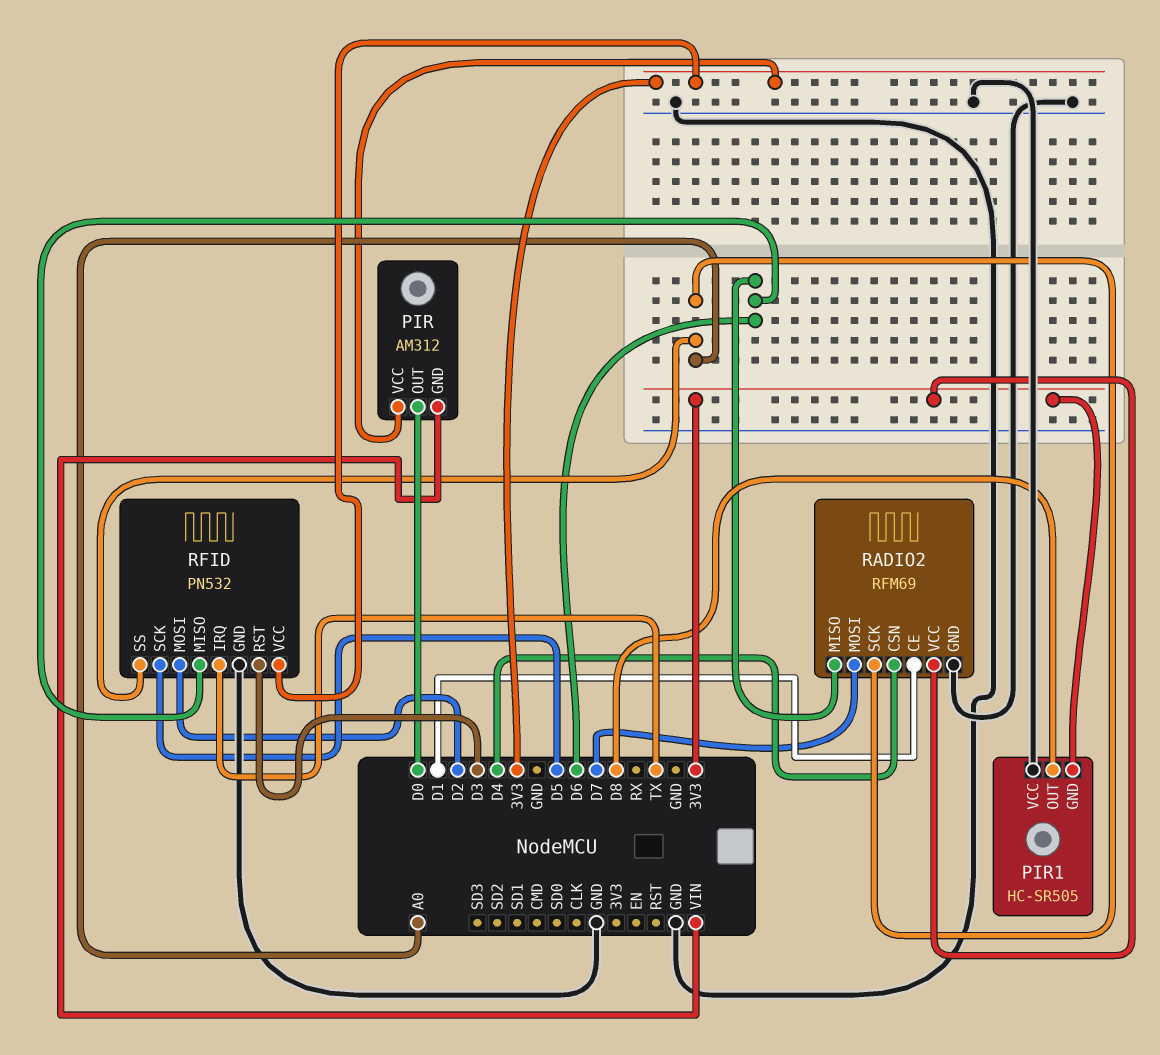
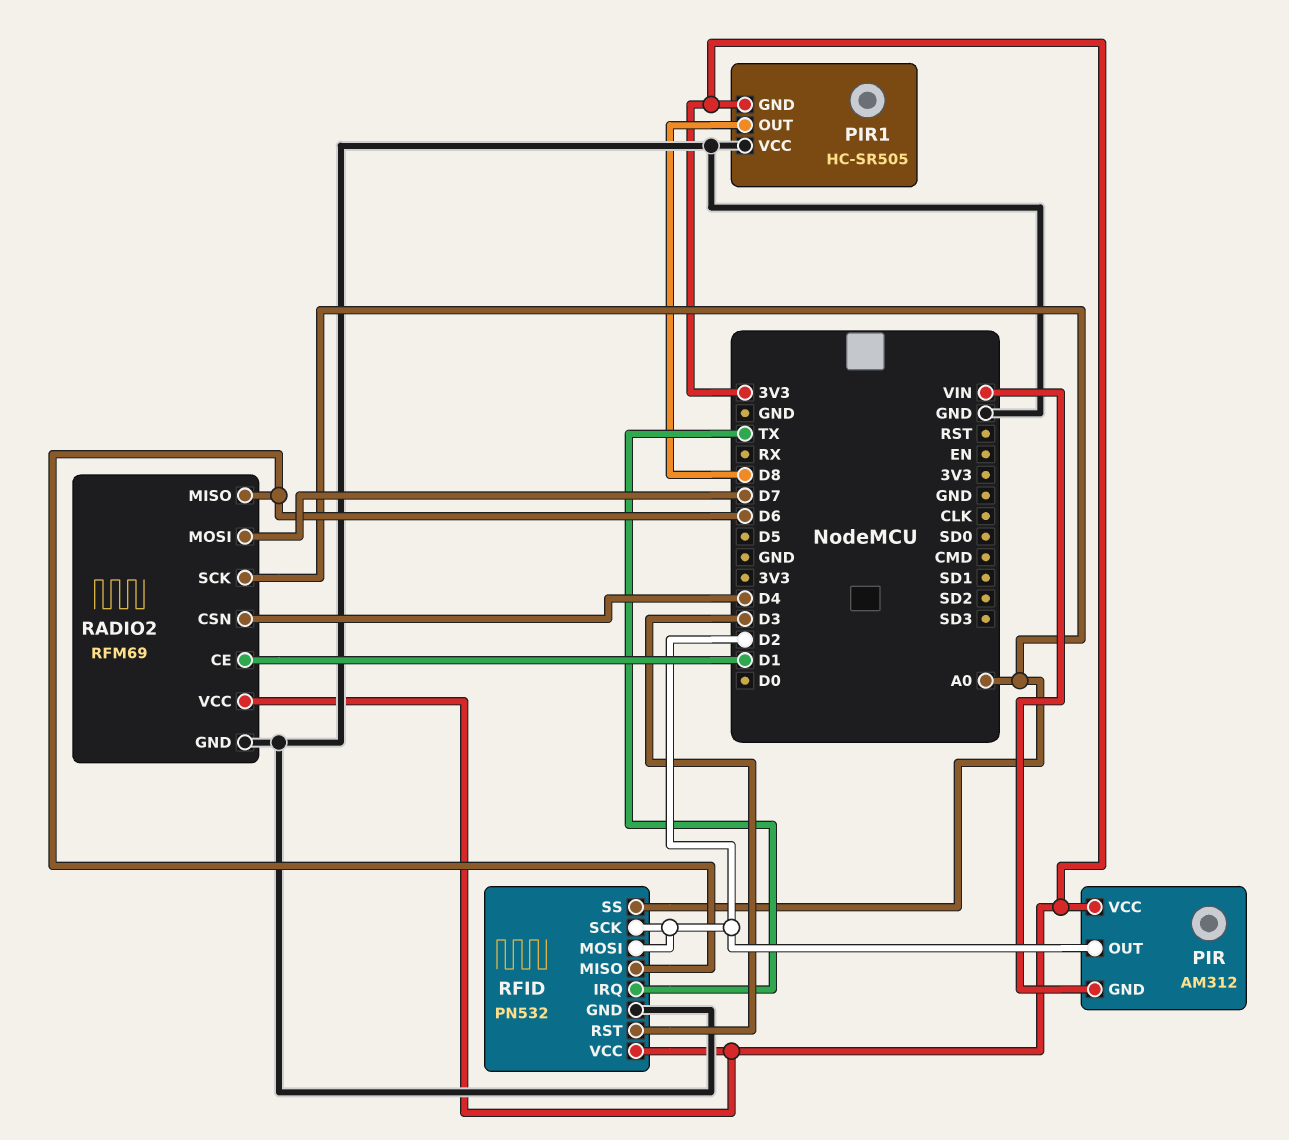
PIR pin OUT: D0 -> D2
RFID pin SCK: D5 -> D2

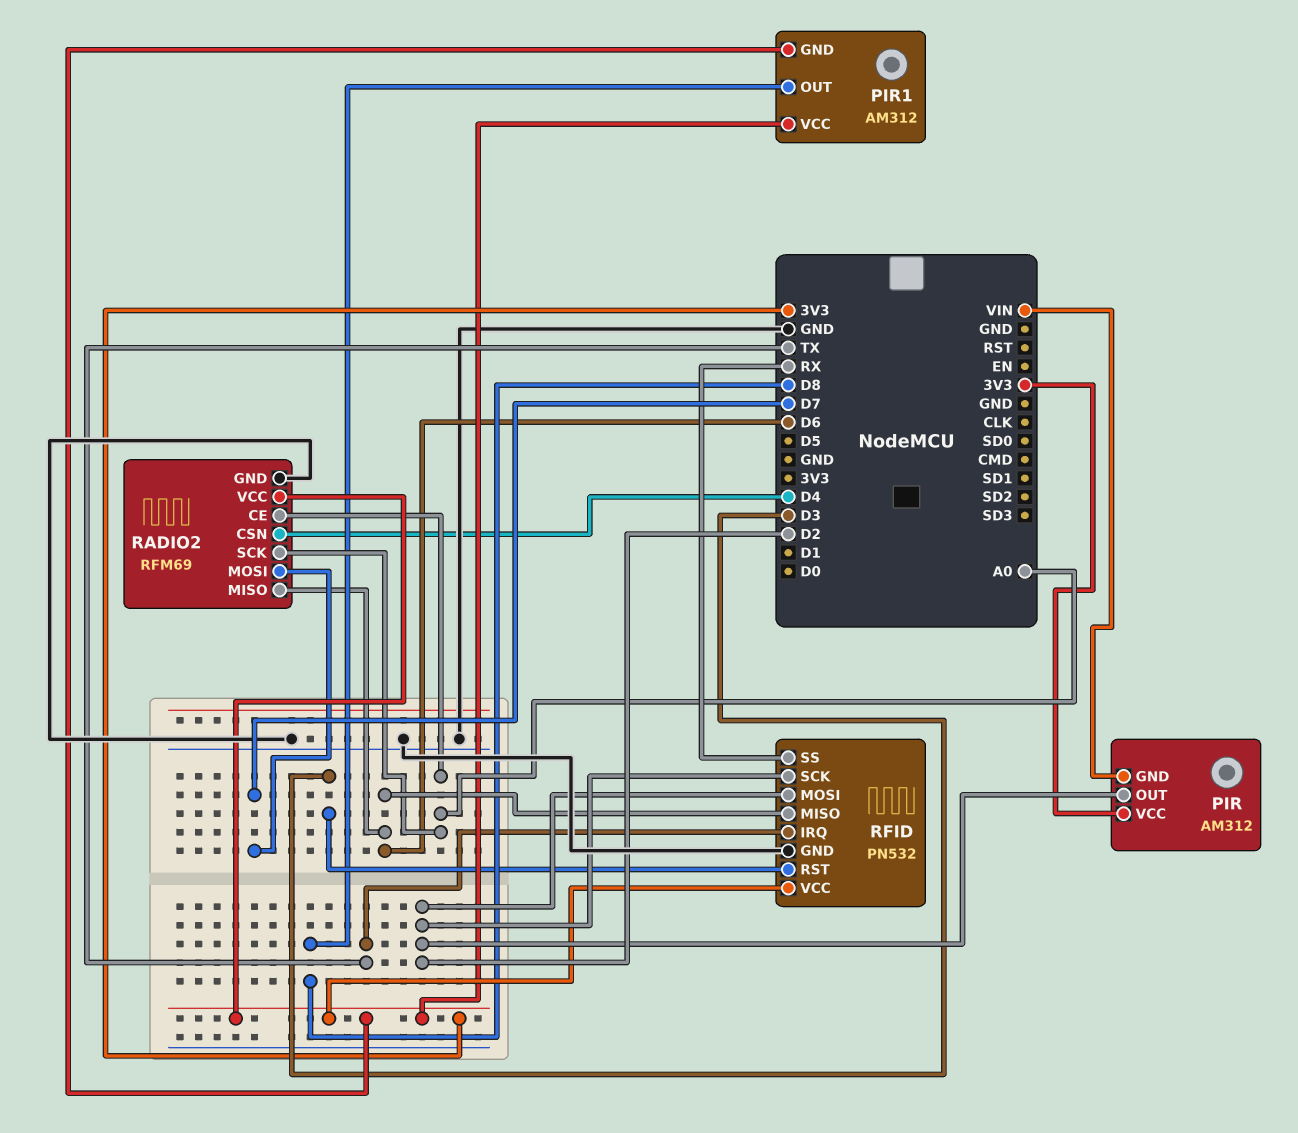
PIR1: HC-SR505 -> AM312
PIR1 pin VCC: GND -> 3V3
RADIO2 pin CE: D1 -> A0
RFID pin SS: A0 -> RX

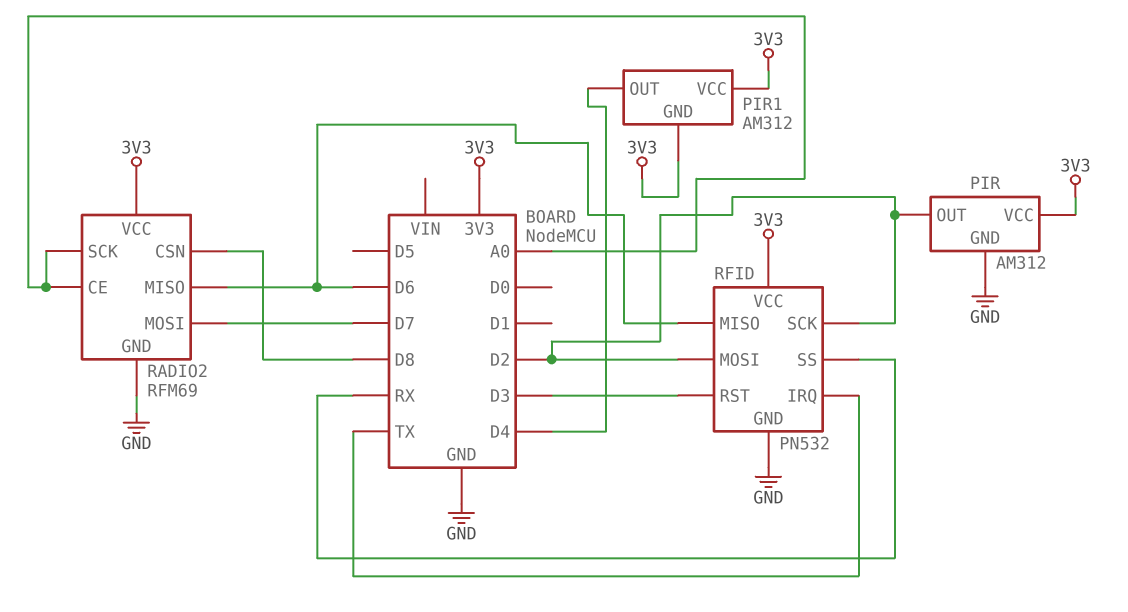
PIR pin GND: VIN -> GND
PIR1 pin OUT: D8 -> D4
RADIO2 pin CSN: D4 -> D8

